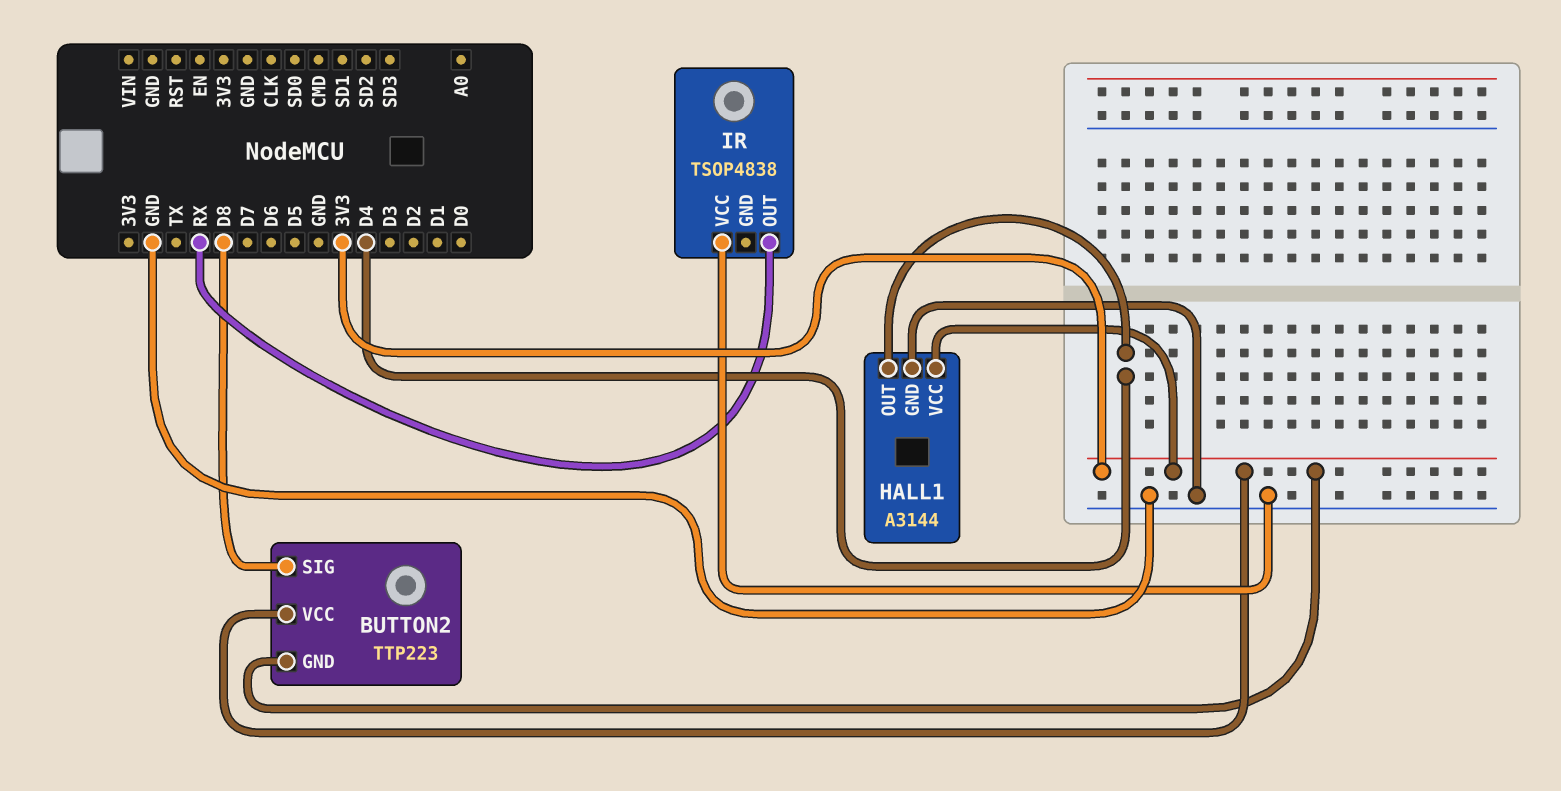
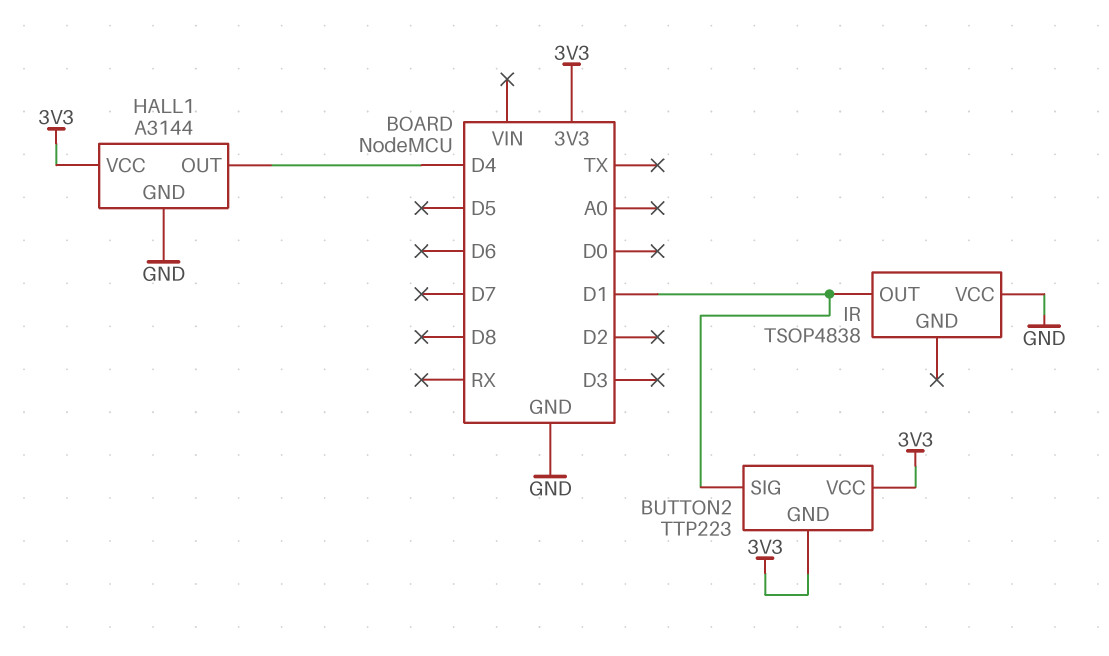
BUTTON2 pin SIG: D8 -> D1
IR pin OUT: RX -> D1

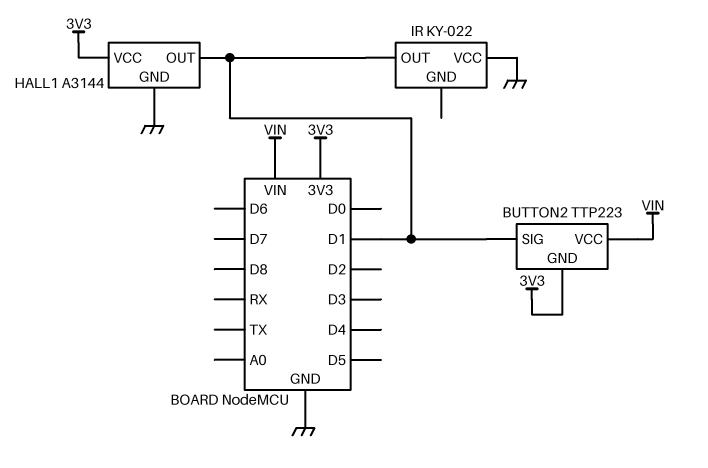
BUTTON2 pin VCC: 3V3 -> VIN
HALL1 pin OUT: D4 -> D1
IR: TSOP4838 -> KY-022

